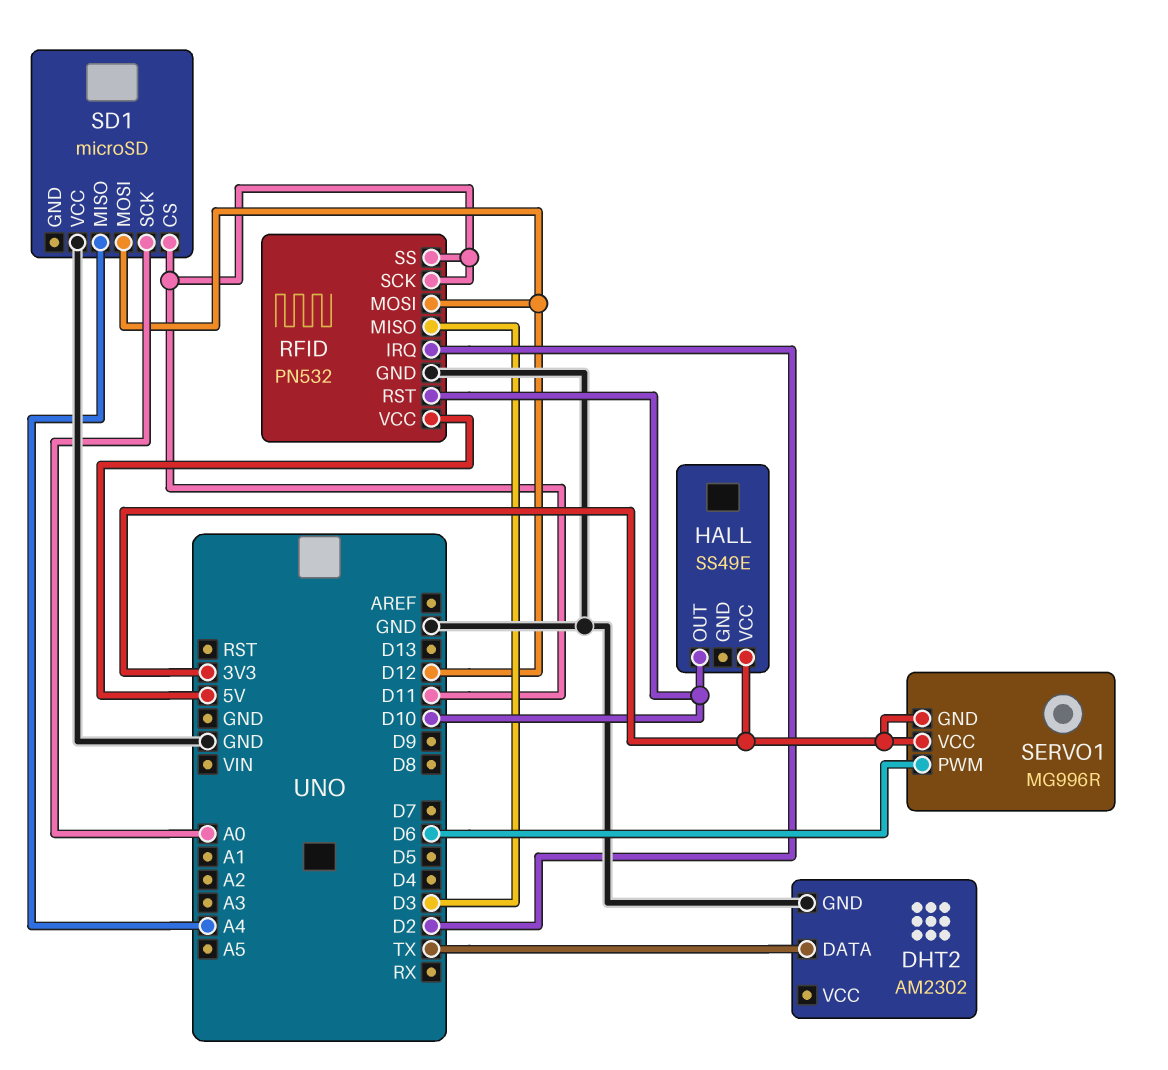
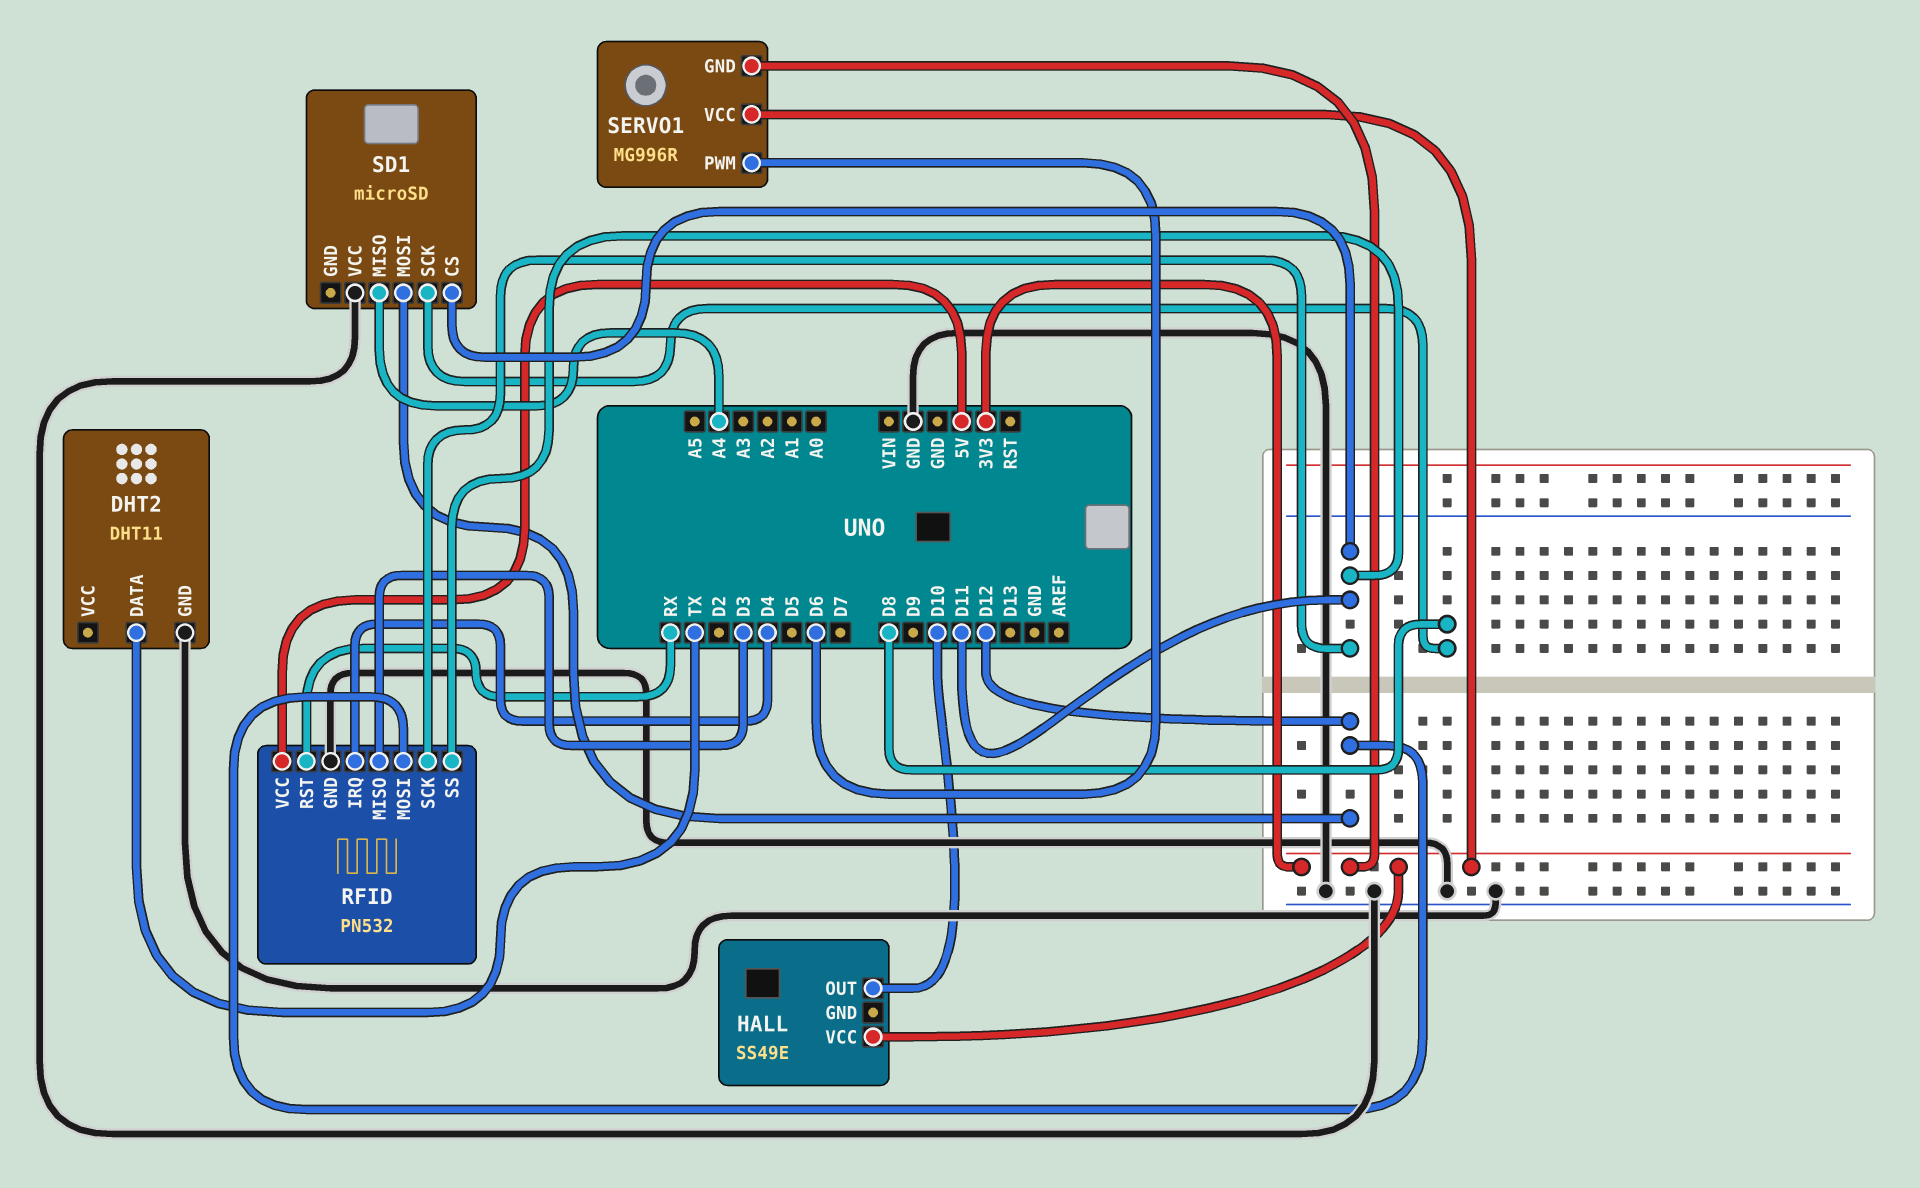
DHT2: AM2302 -> DHT11
RFID pin IRQ: D2 -> D4
RFID pin RST: D10 -> RX
SD1 pin SCK: A0 -> D8

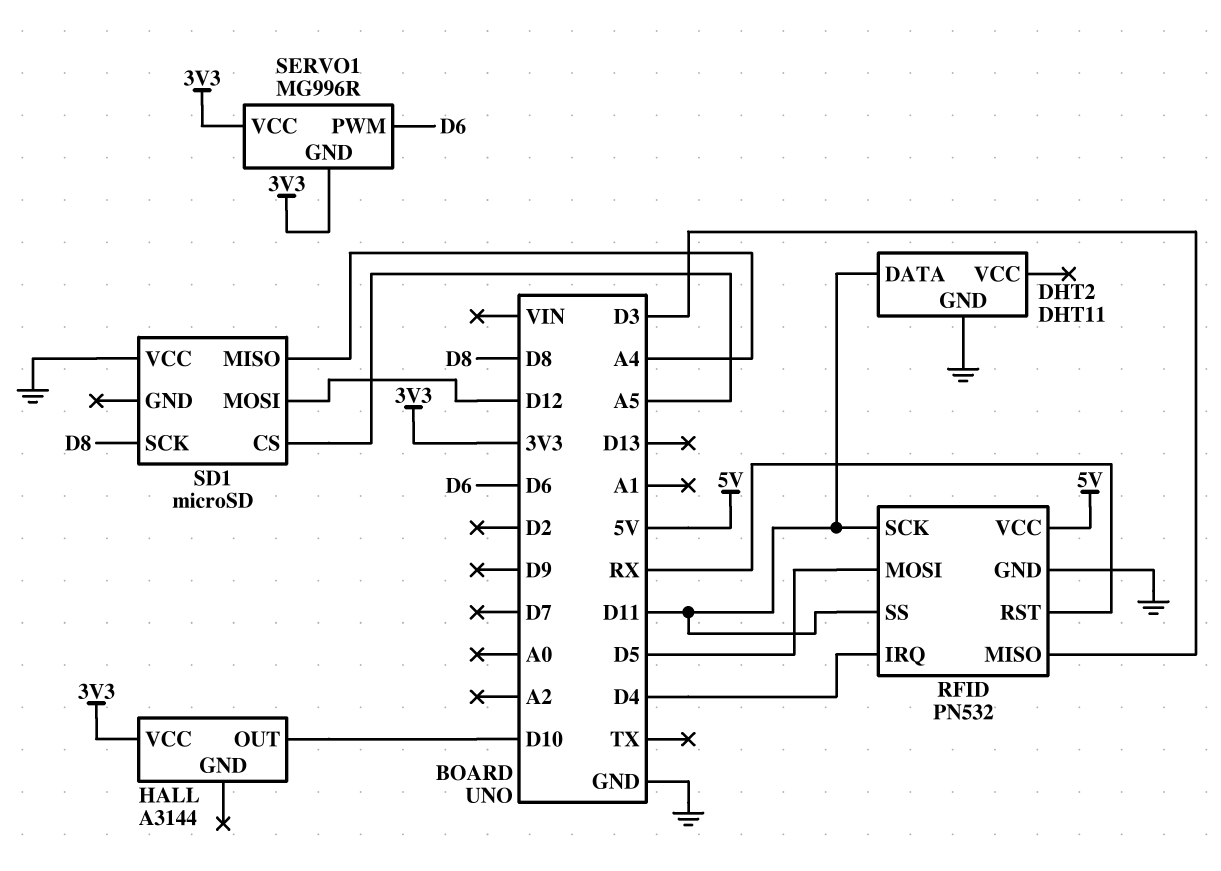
DHT2 pin DATA: TX -> D11
HALL: SS49E -> A3144
RFID pin MOSI: D12 -> D5
SD1 pin CS: D11 -> A5

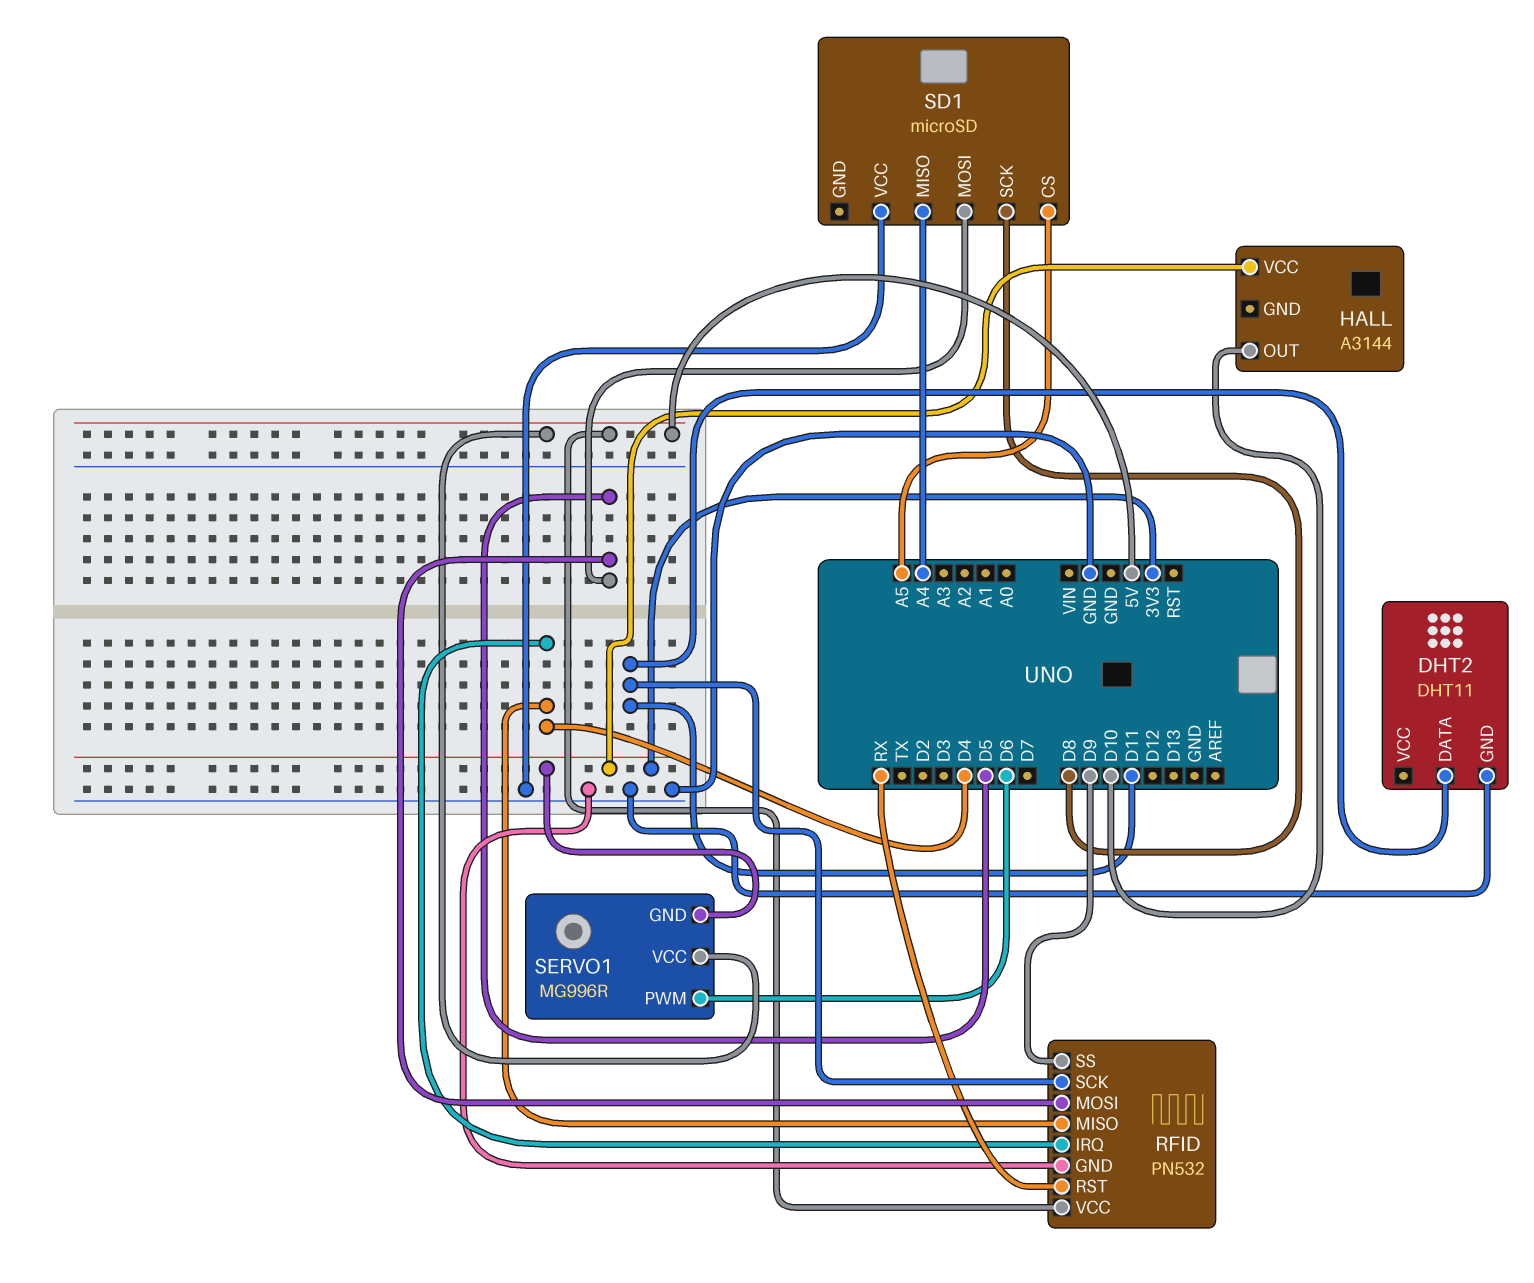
RFID pin MISO: D3 -> D4
RFID pin SS: D11 -> D9
SD1 pin MOSI: D12 -> D5
SERVO1 pin VCC: 3V3 -> 5V

